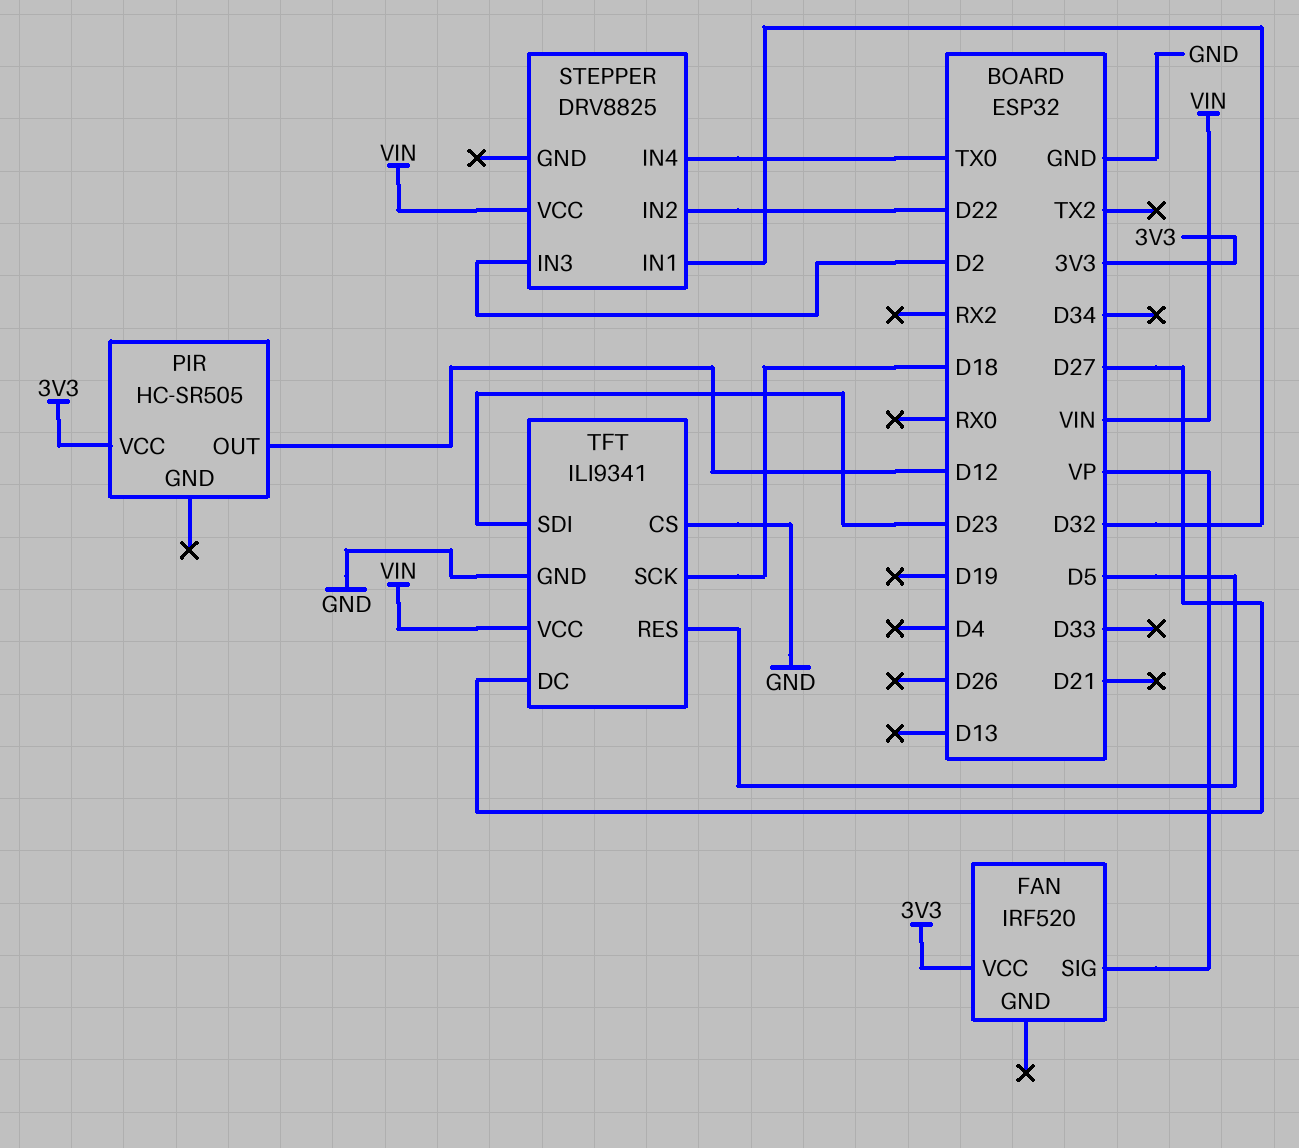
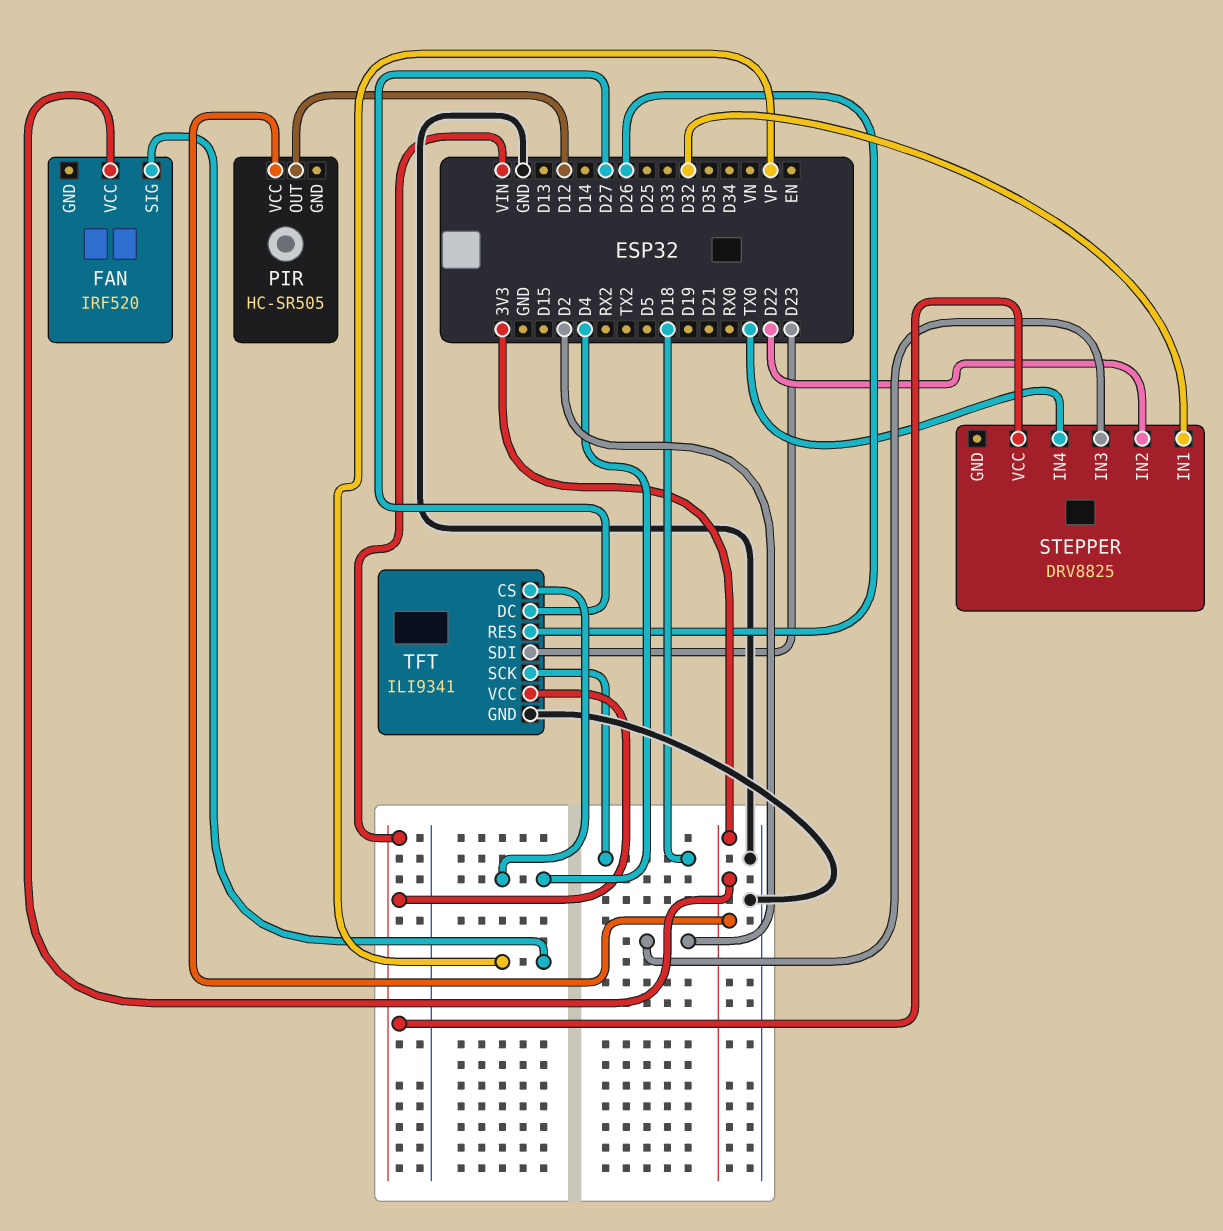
TFT pin CS: GND -> D4
TFT pin RES: D5 -> D26

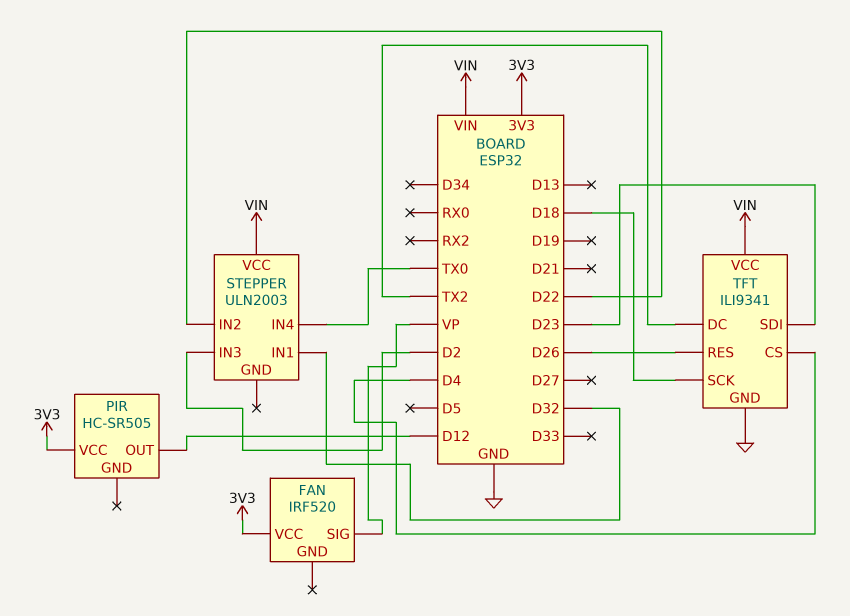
STEPPER: DRV8825 -> ULN2003
TFT pin DC: D27 -> TX2

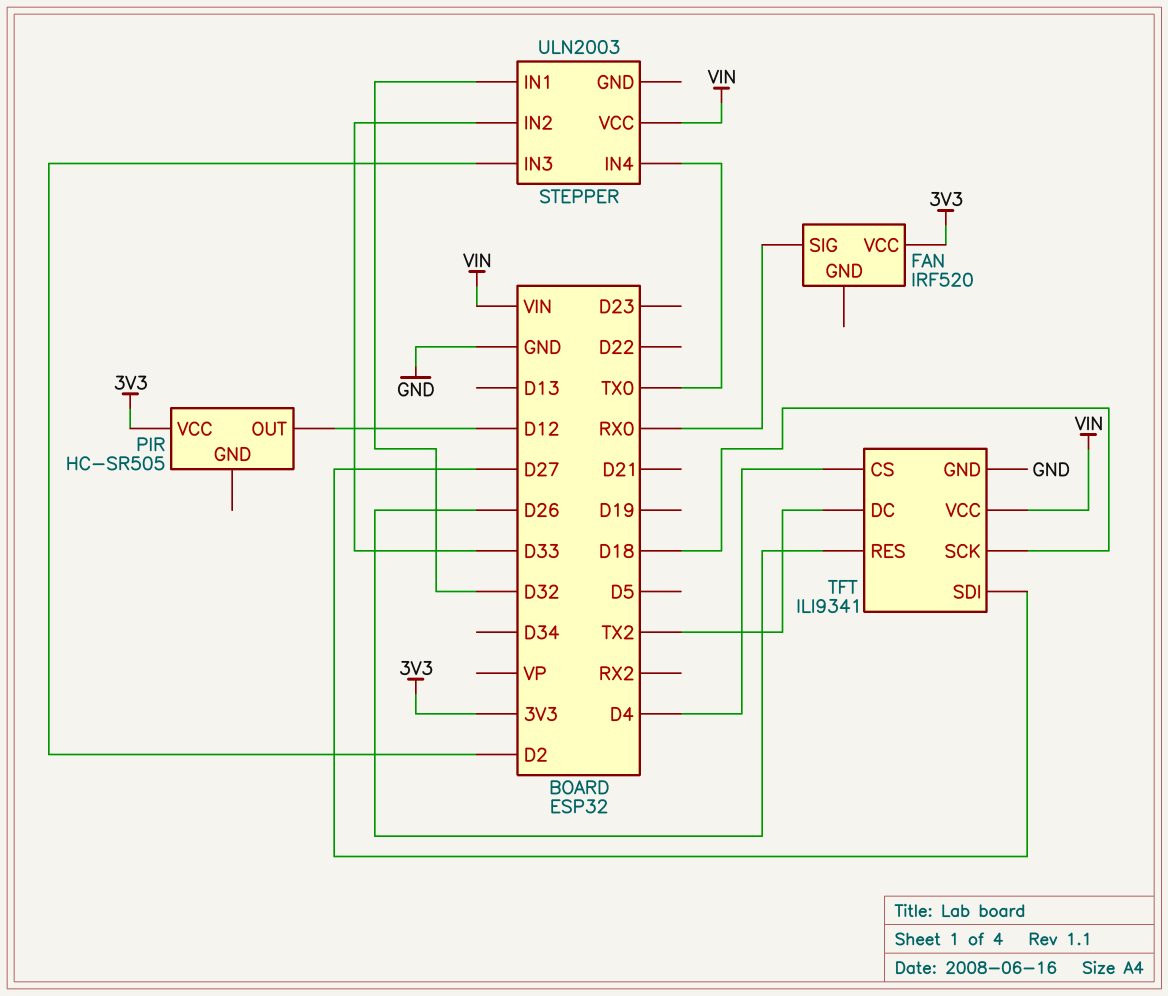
FAN pin SIG: VP -> RX0
STEPPER pin IN2: D22 -> D33
TFT pin SDI: D23 -> D27

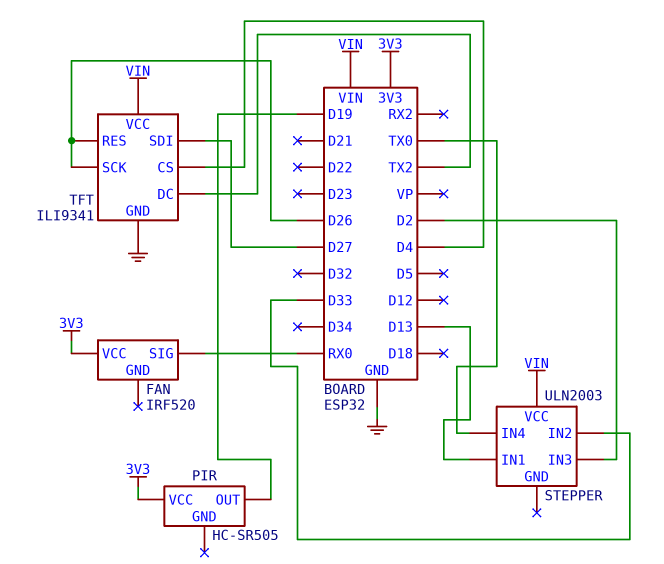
PIR pin OUT: D12 -> D19
STEPPER pin IN1: D32 -> D13
TFT pin SCK: D18 -> D26

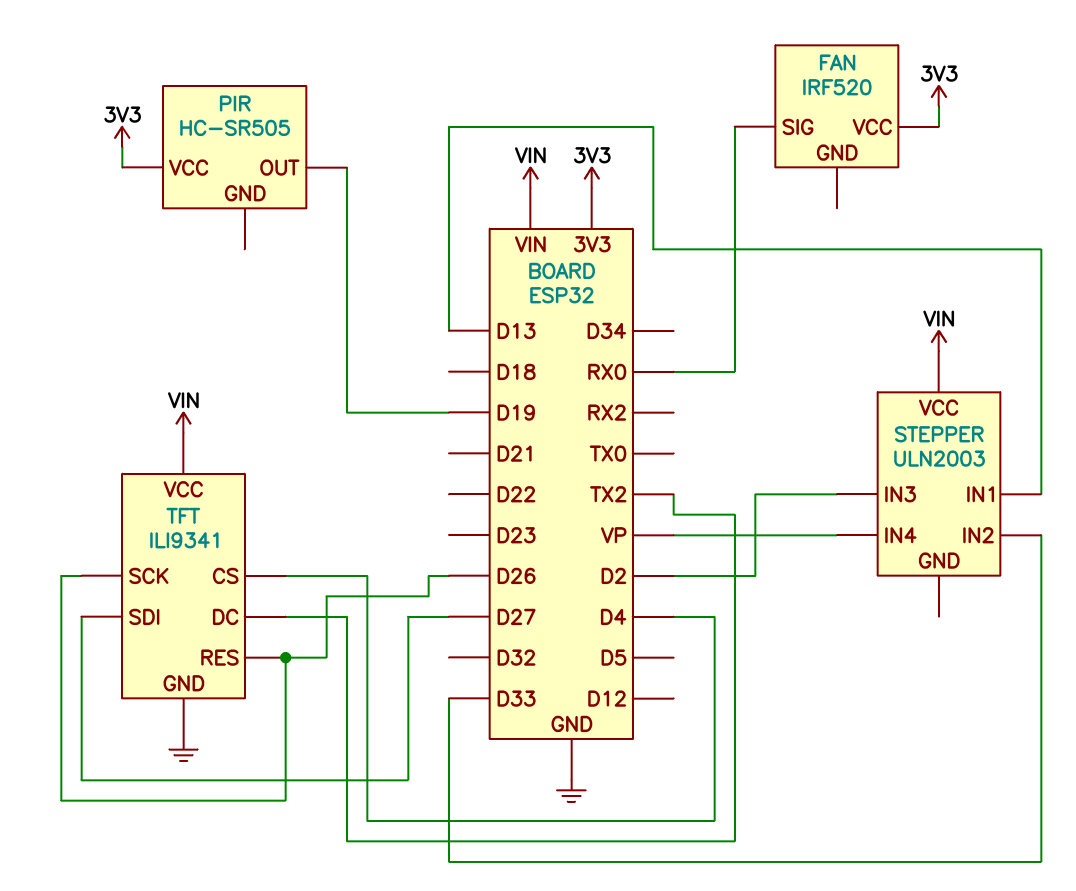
STEPPER pin IN4: TX0 -> VP

